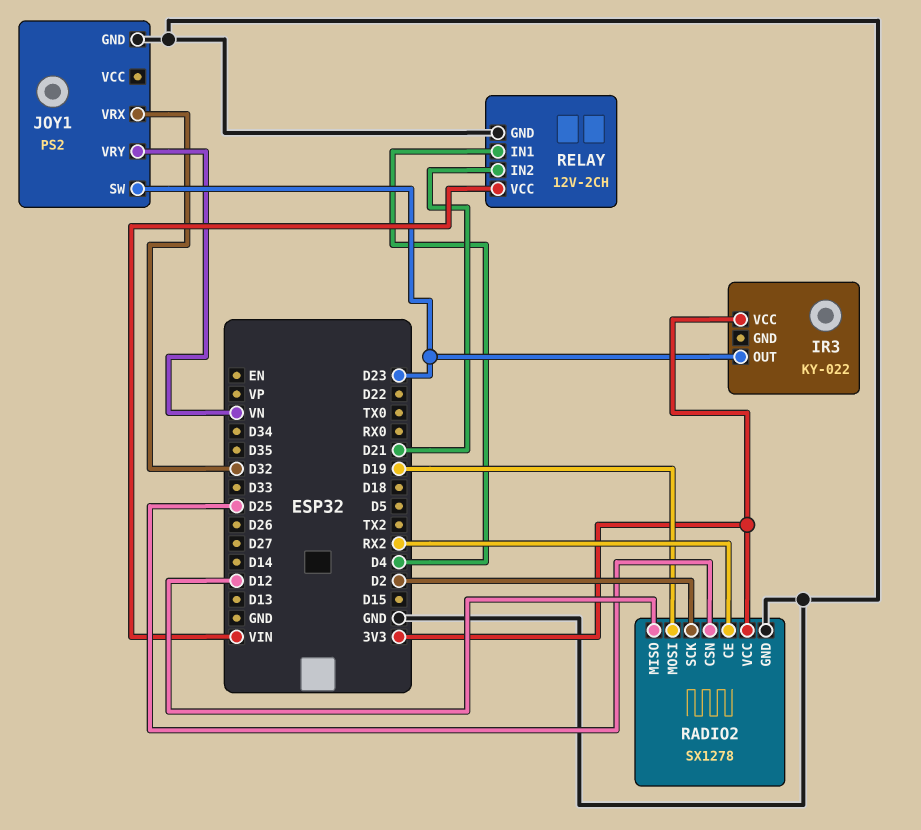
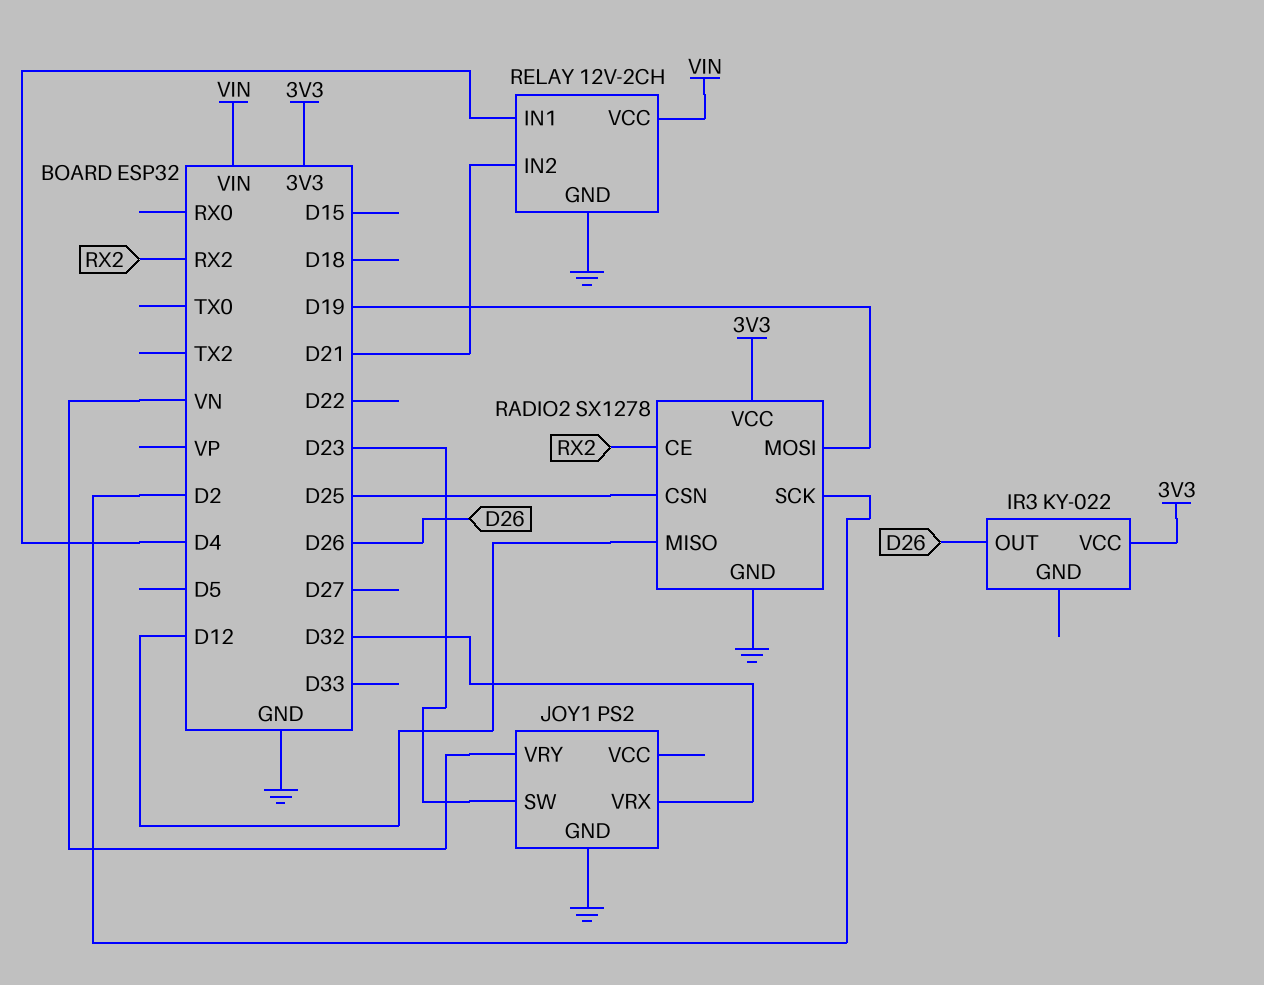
IR3 pin OUT: D23 -> D26

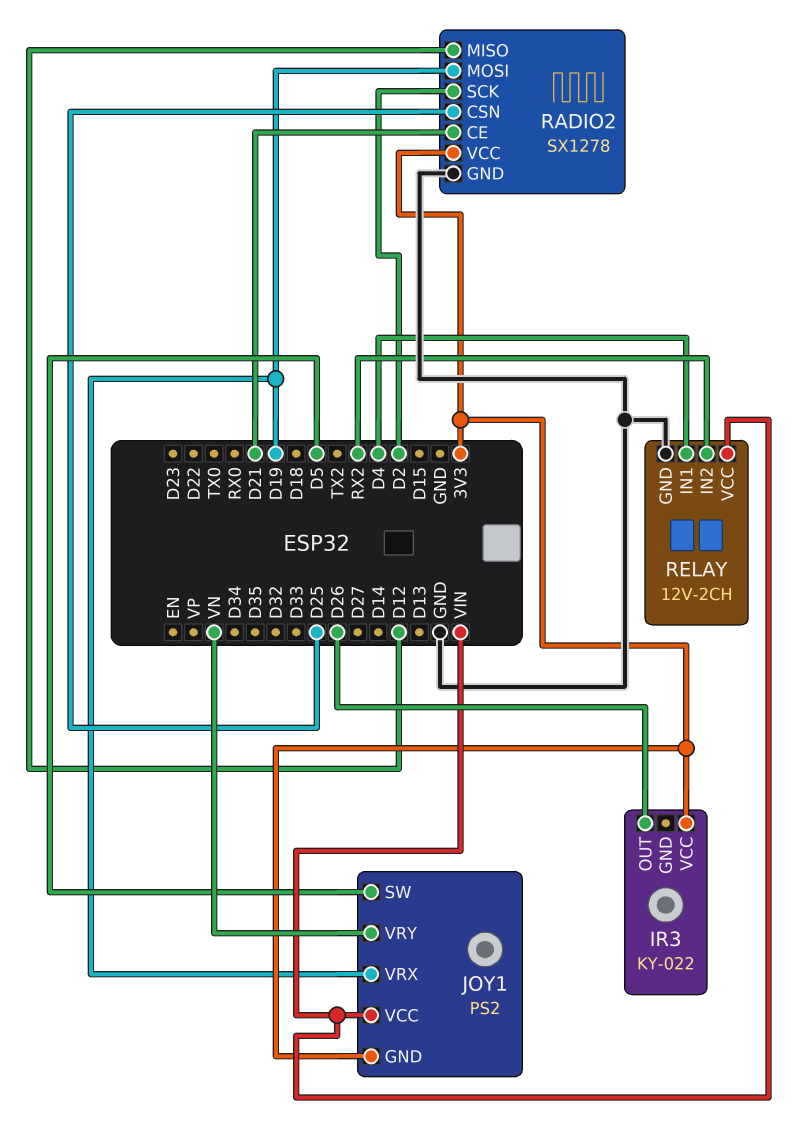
JOY1 pin GND: GND -> 3V3
JOY1 pin SW: D23 -> D5
JOY1 pin VCC: none -> VIN
JOY1 pin VRX: D32 -> D19
RADIO2 pin CE: RX2 -> D21
RELAY pin IN2: D21 -> RX2

